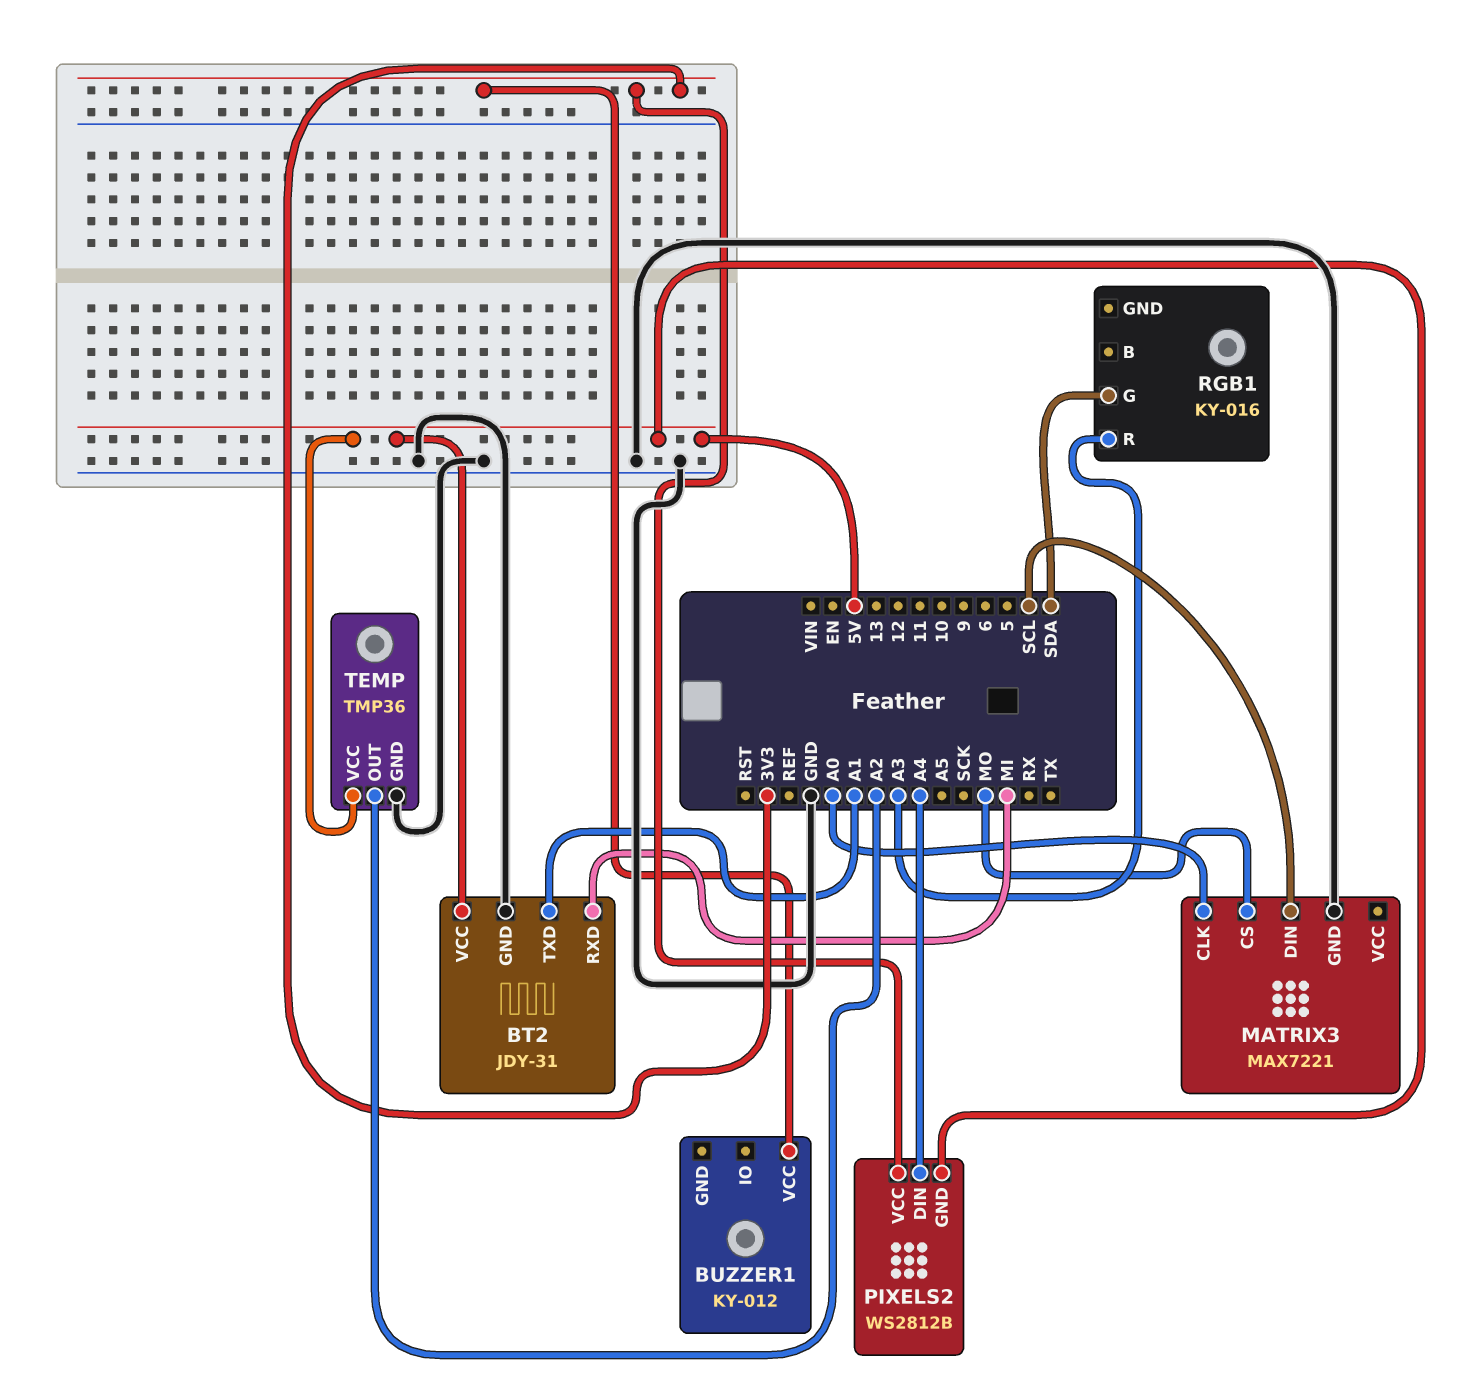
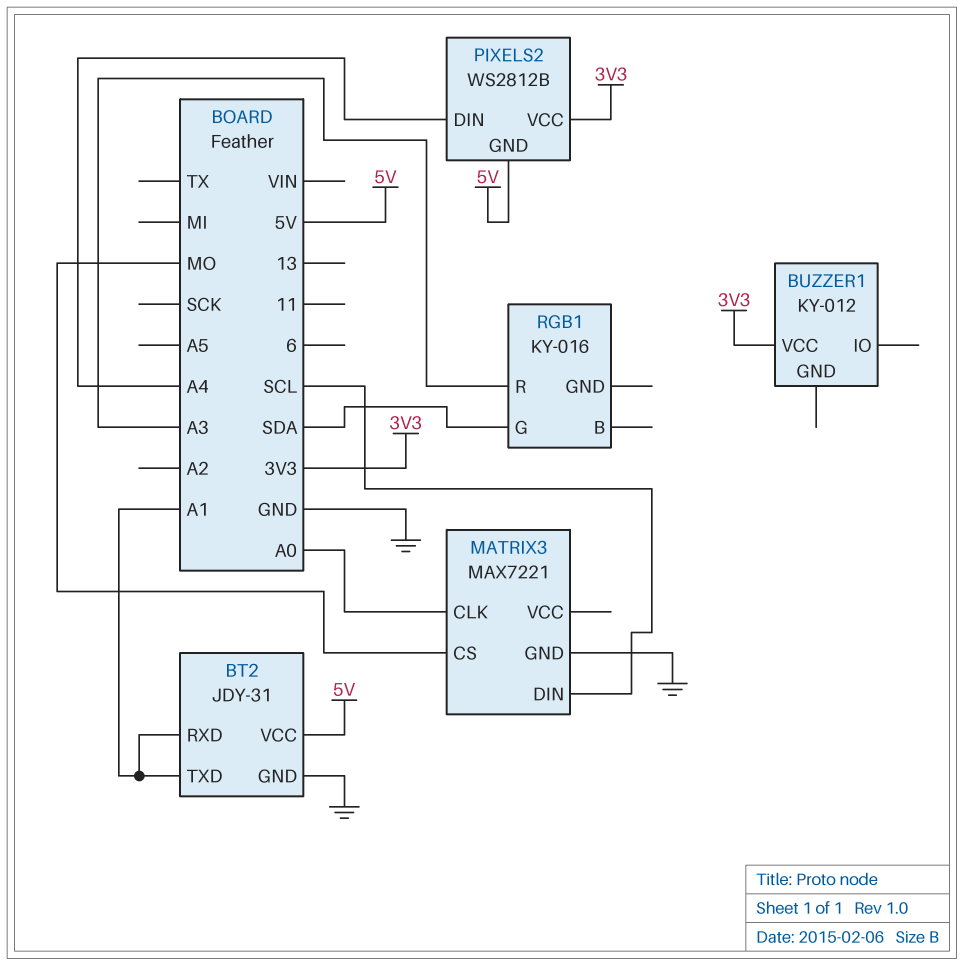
BT2 pin RXD: MI -> A1
TEMP: TMP36 -> none
TEMP pin GND: GND -> none
TEMP pin OUT: A2 -> none
TEMP pin VCC: 5V -> none

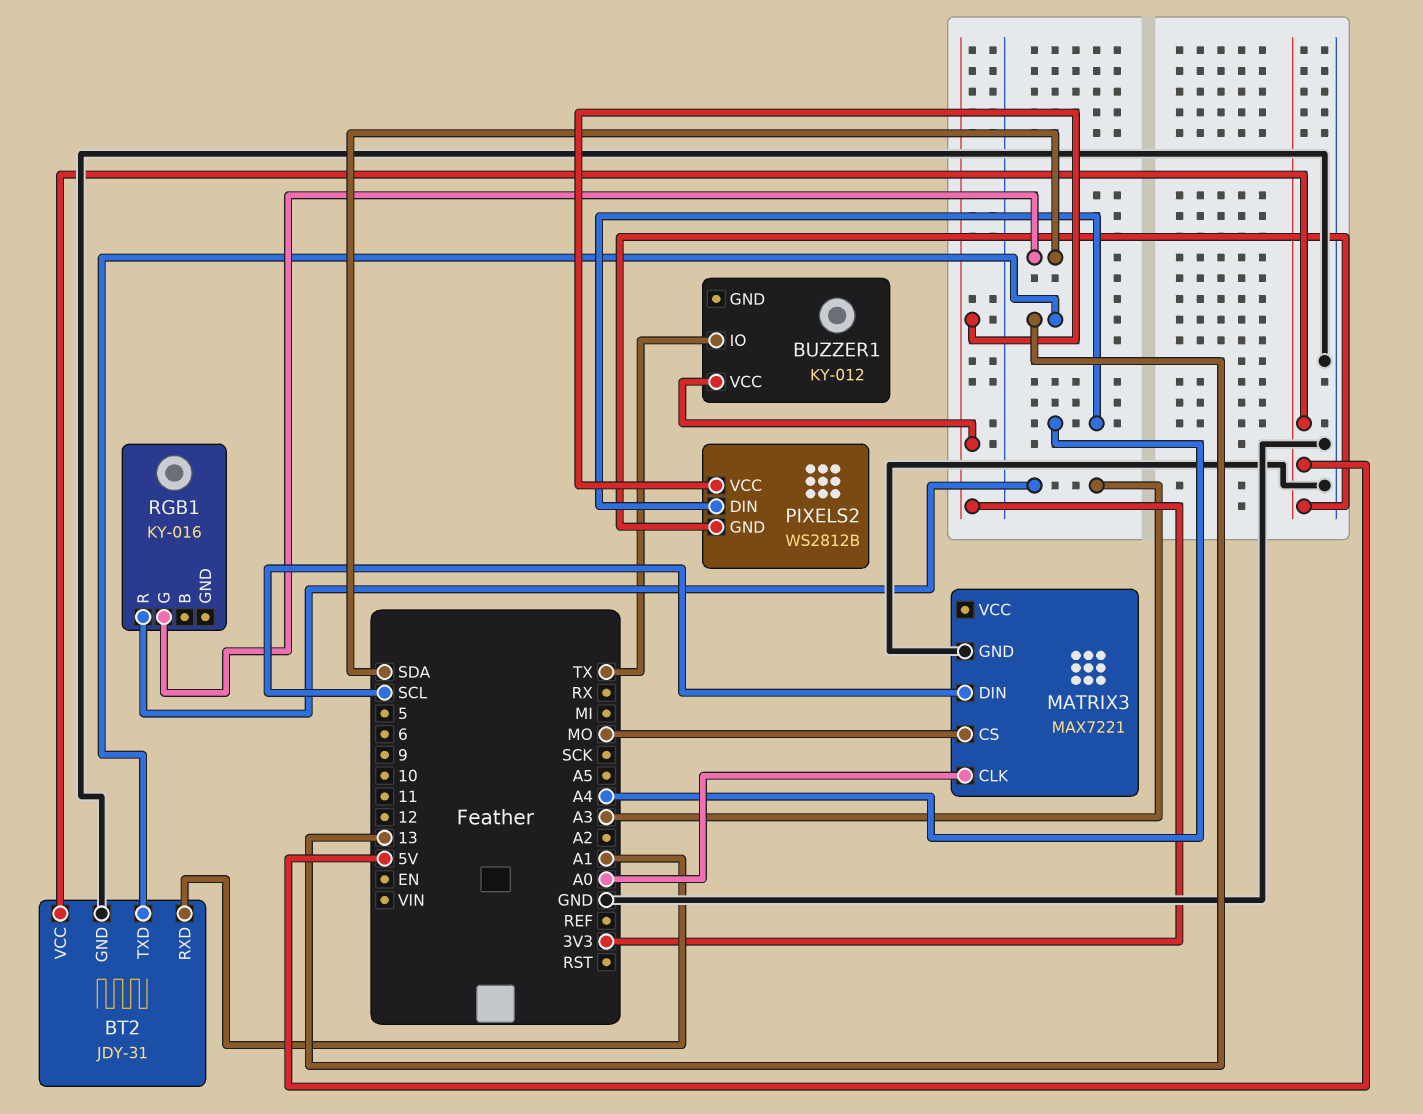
BT2 pin TXD: A1 -> 13
BUZZER1 pin IO: none -> TX

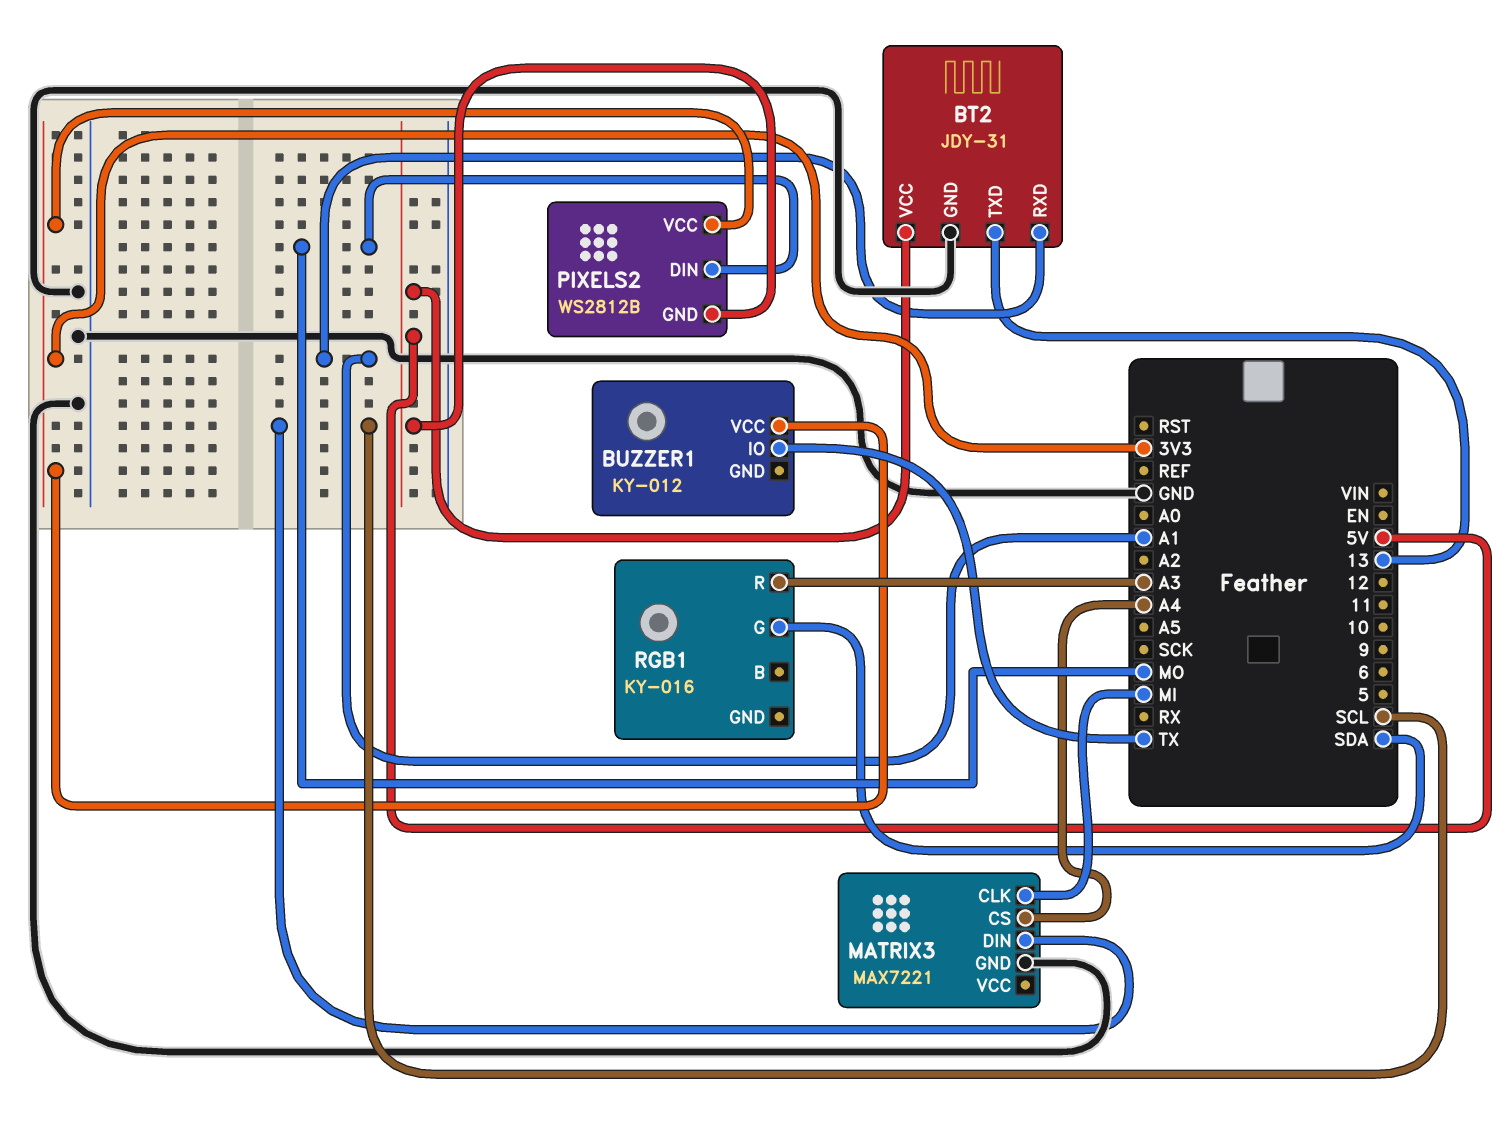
MATRIX3 pin CLK: A0 -> MI
MATRIX3 pin CS: MO -> A4
PIXELS2 pin DIN: A4 -> MO

